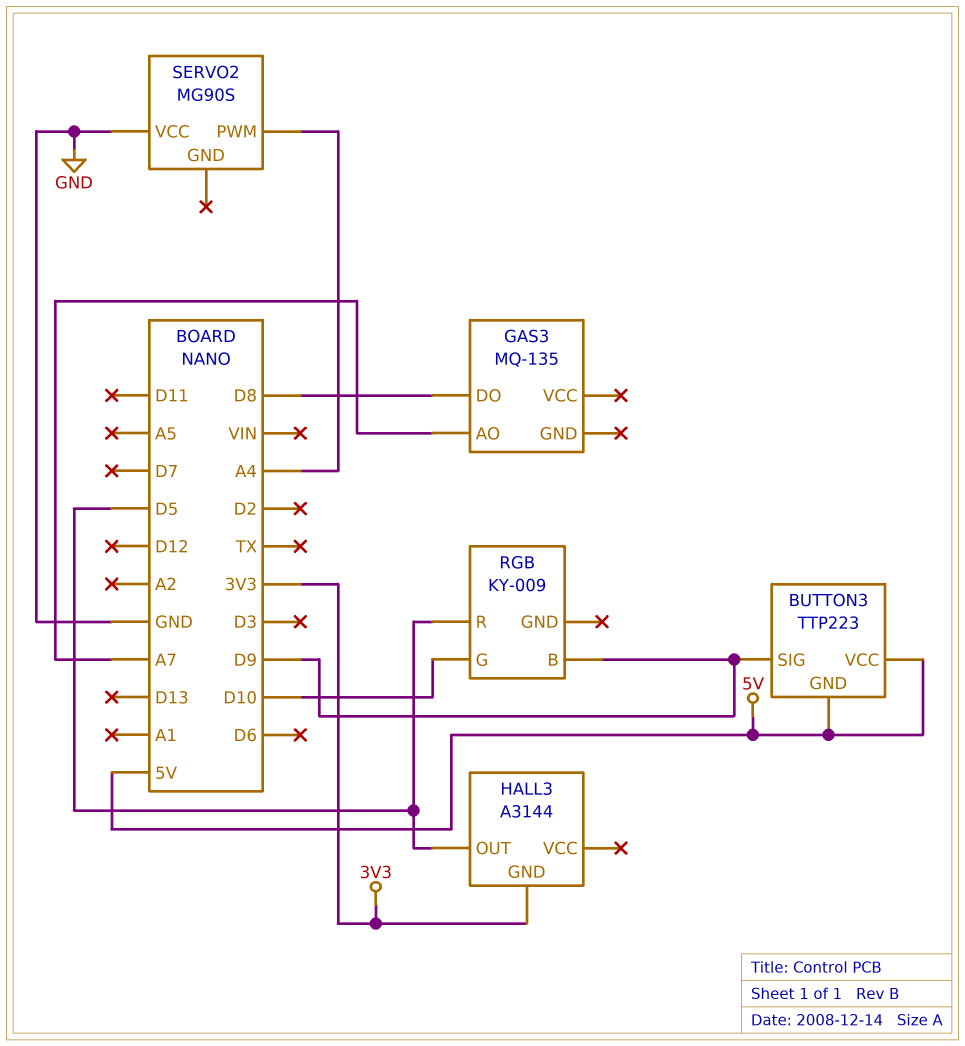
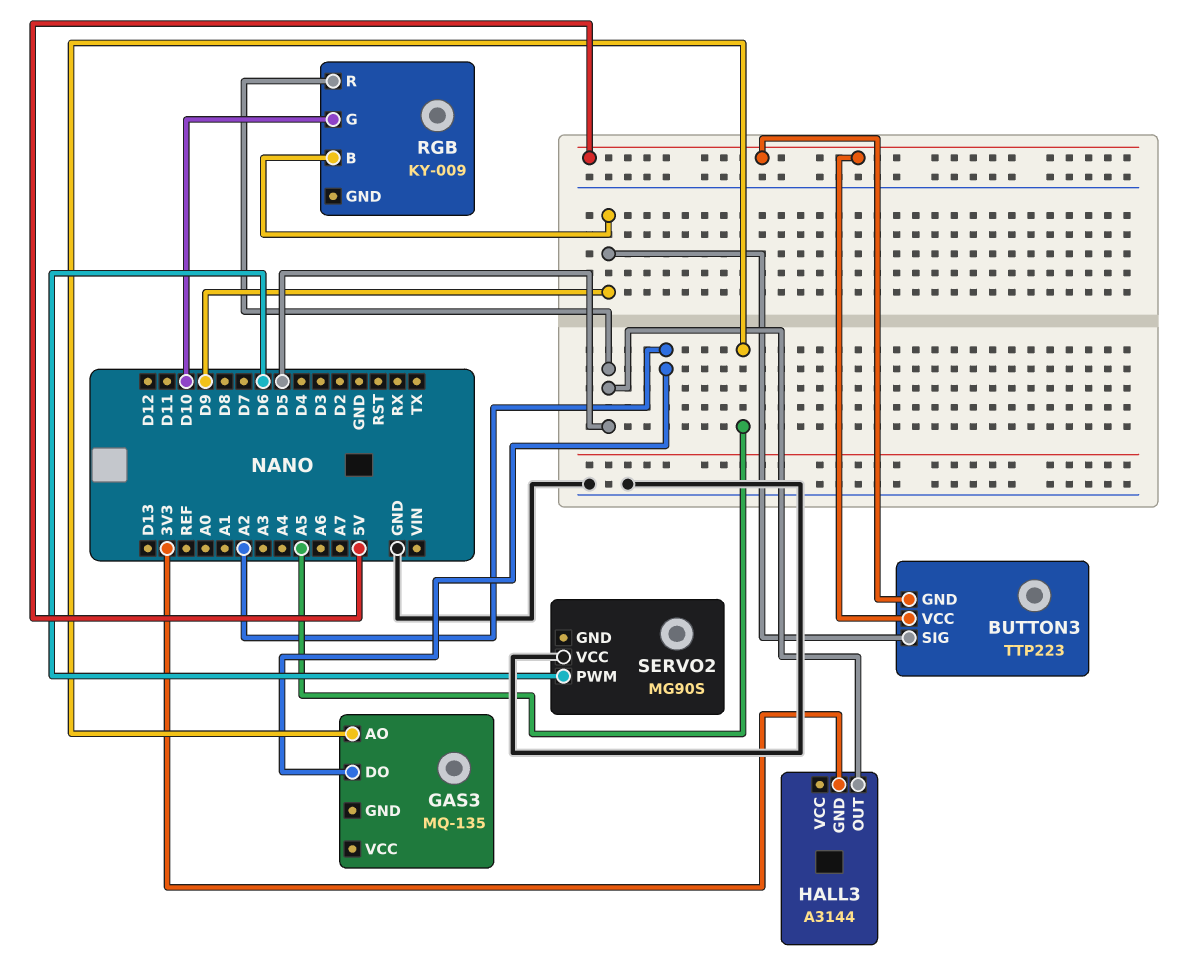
GAS3 pin AO: A7 -> A5
GAS3 pin DO: D8 -> A2
SERVO2 pin PWM: A4 -> D6

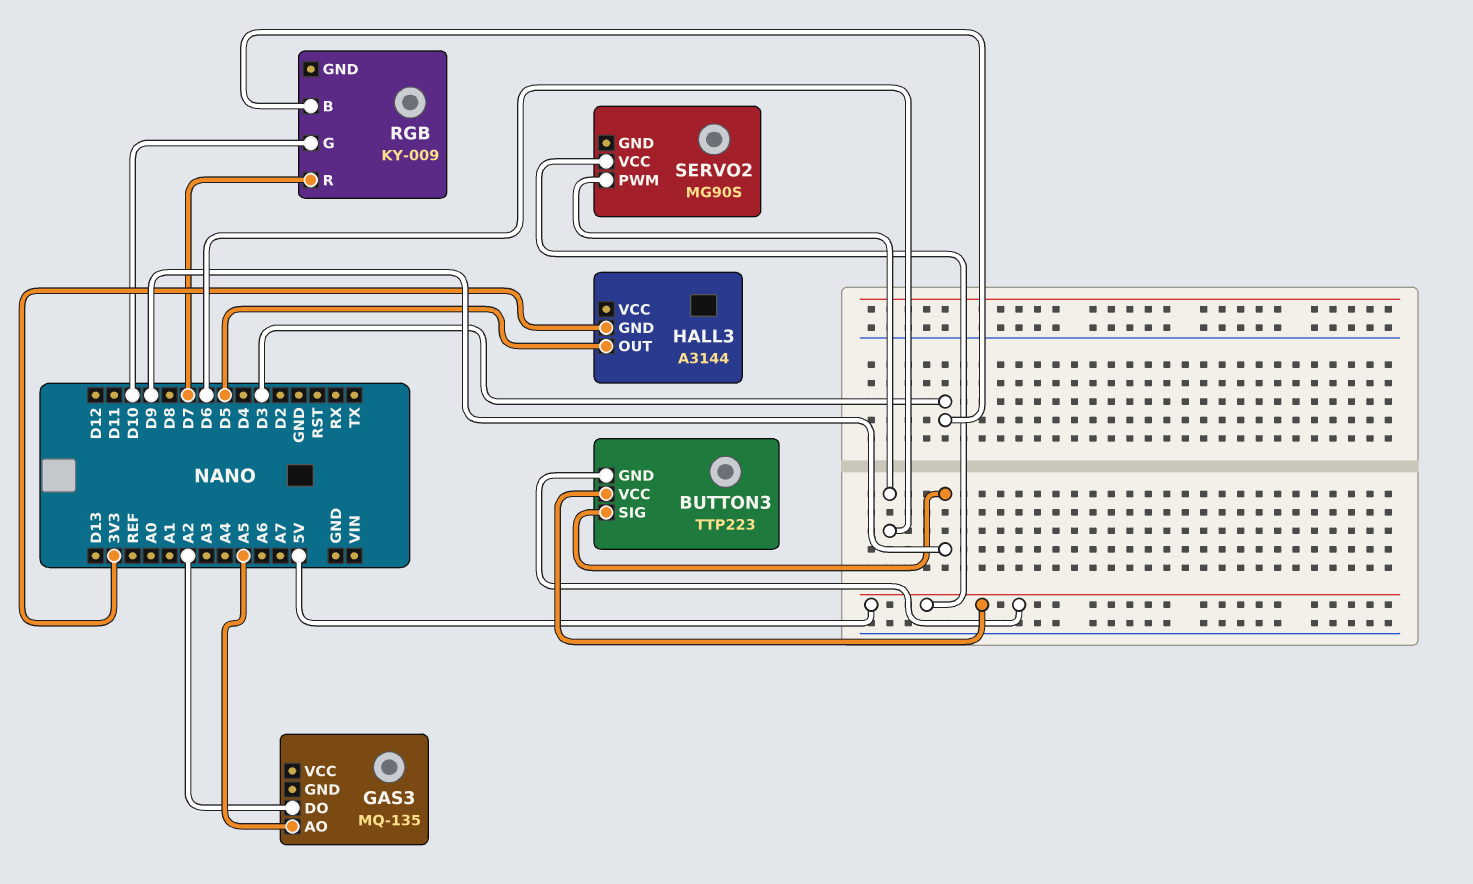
RGB pin B: D9 -> D3
RGB pin R: D5 -> D7
SERVO2 pin VCC: GND -> 5V

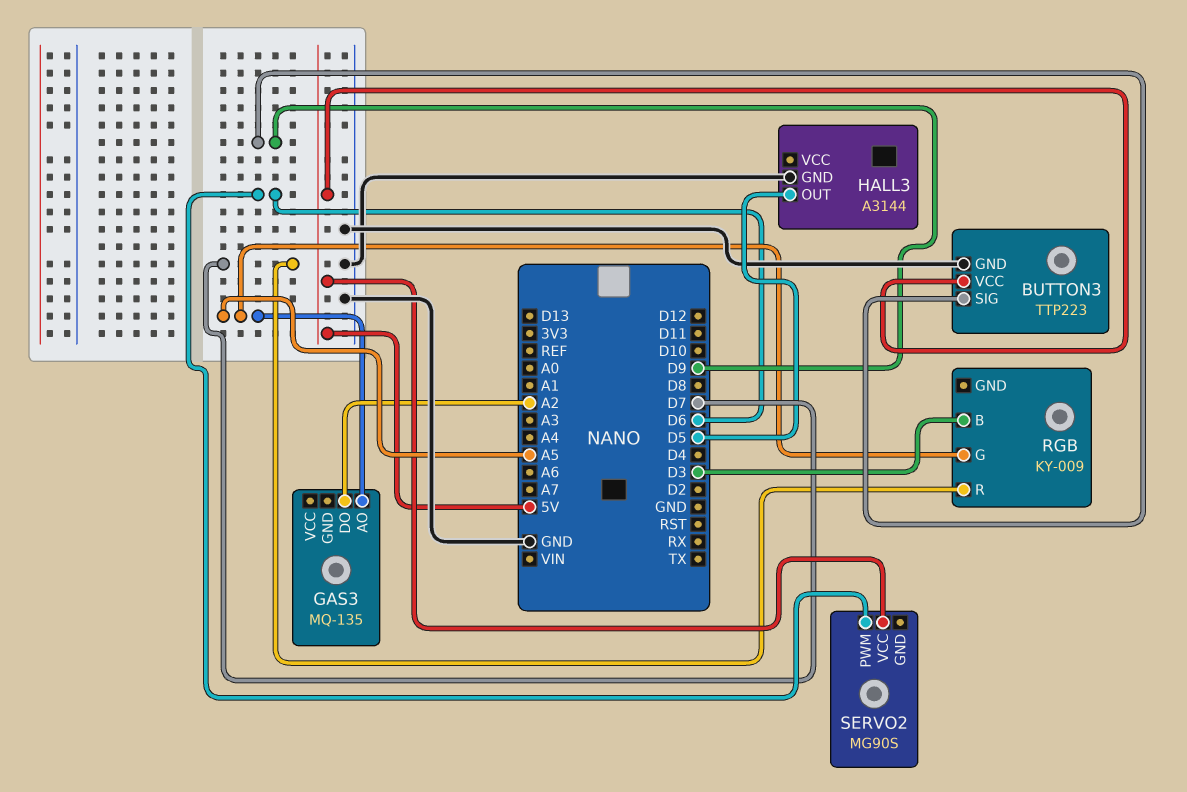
BUTTON3 pin GND: 5V -> GND
HALL3 pin GND: 3V3 -> GND
RGB pin G: D10 -> A5

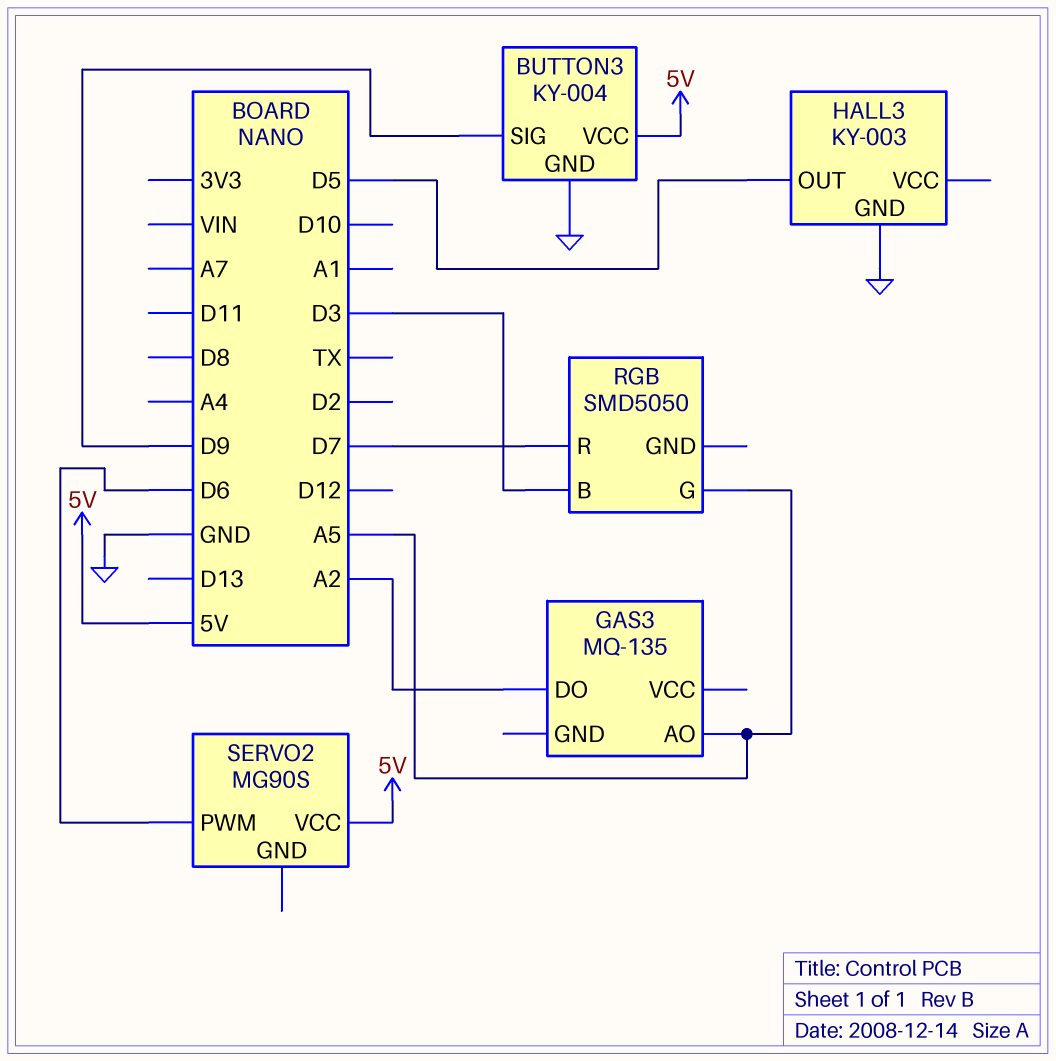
BUTTON3: TTP223 -> KY-004
HALL3: A3144 -> KY-003
RGB: KY-009 -> SMD5050

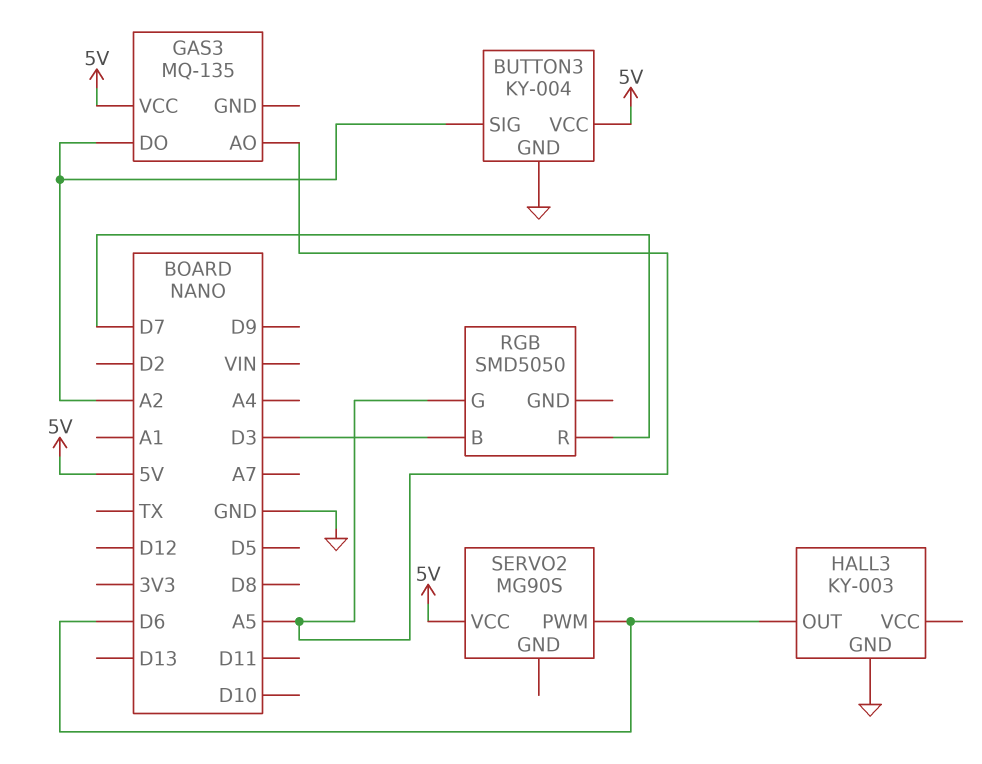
BUTTON3 pin SIG: D9 -> A2
GAS3 pin VCC: none -> 5V
HALL3 pin OUT: D5 -> D6

